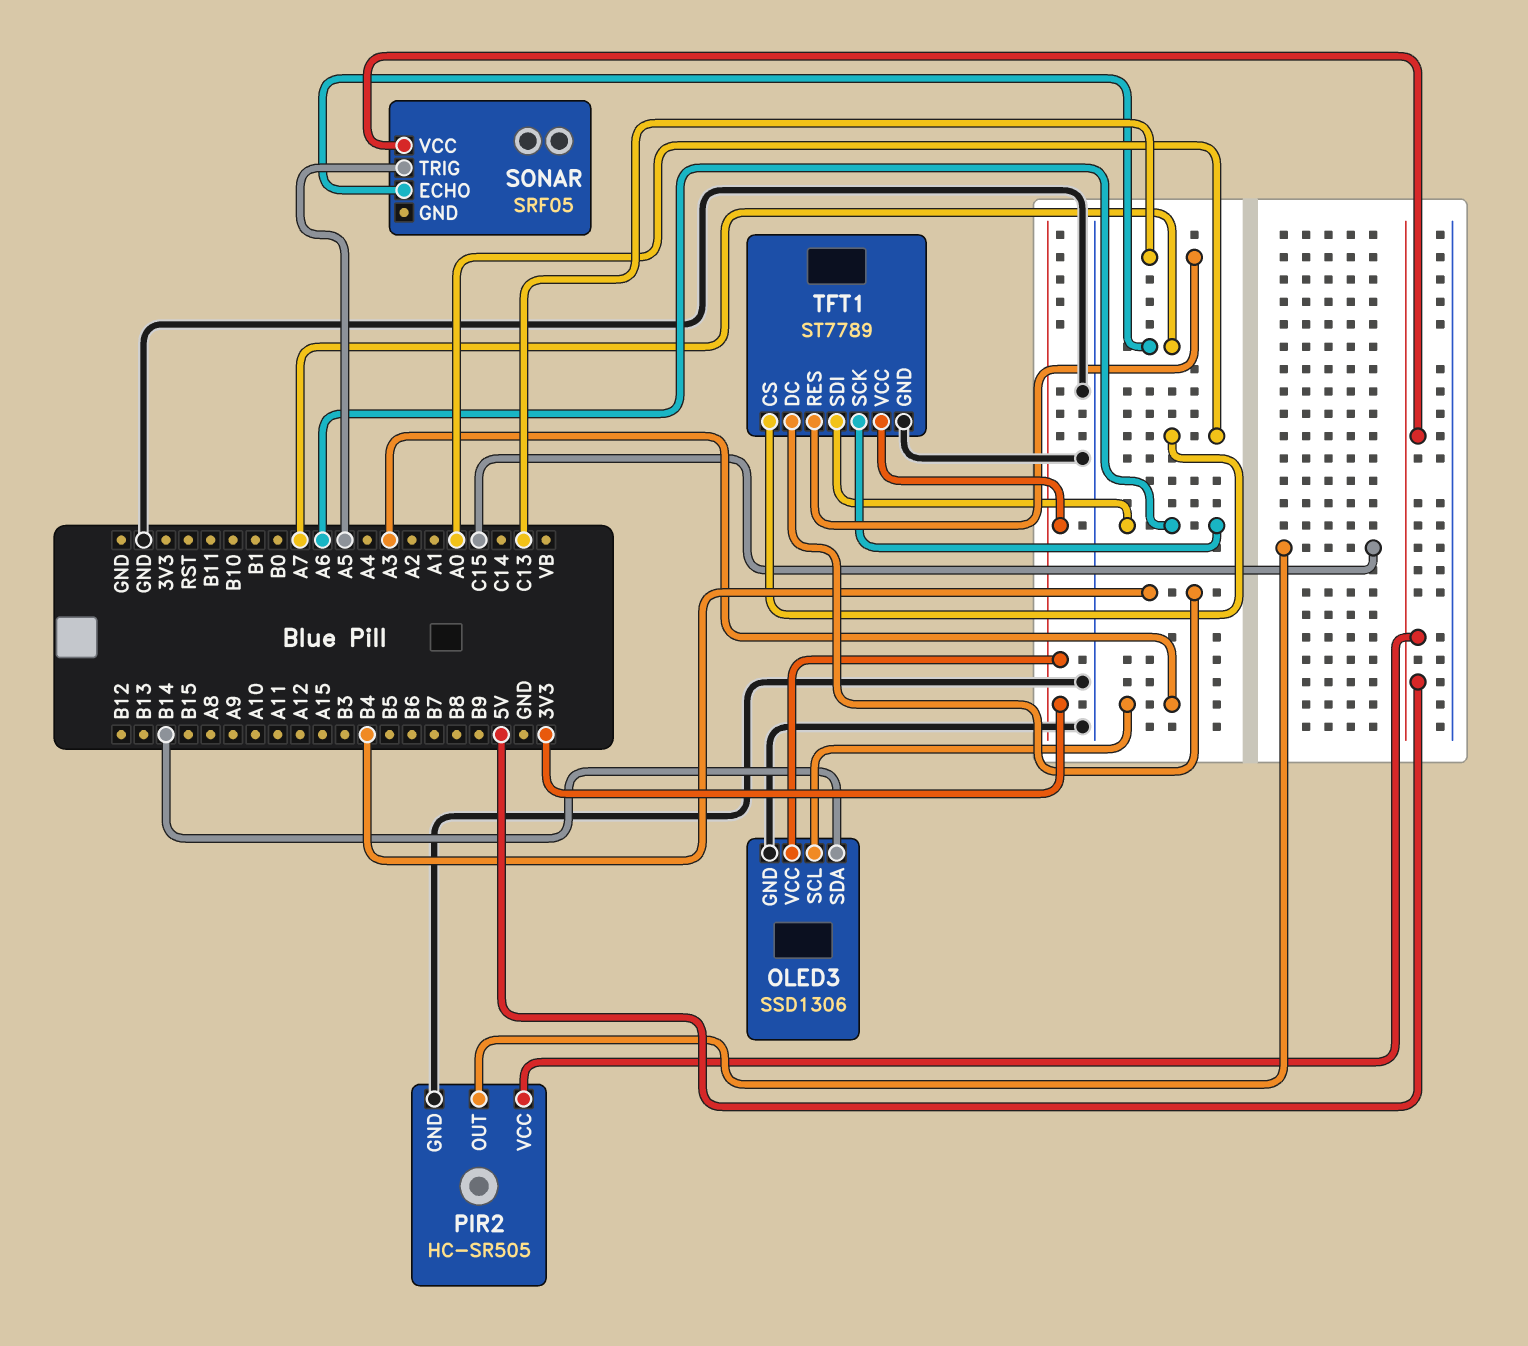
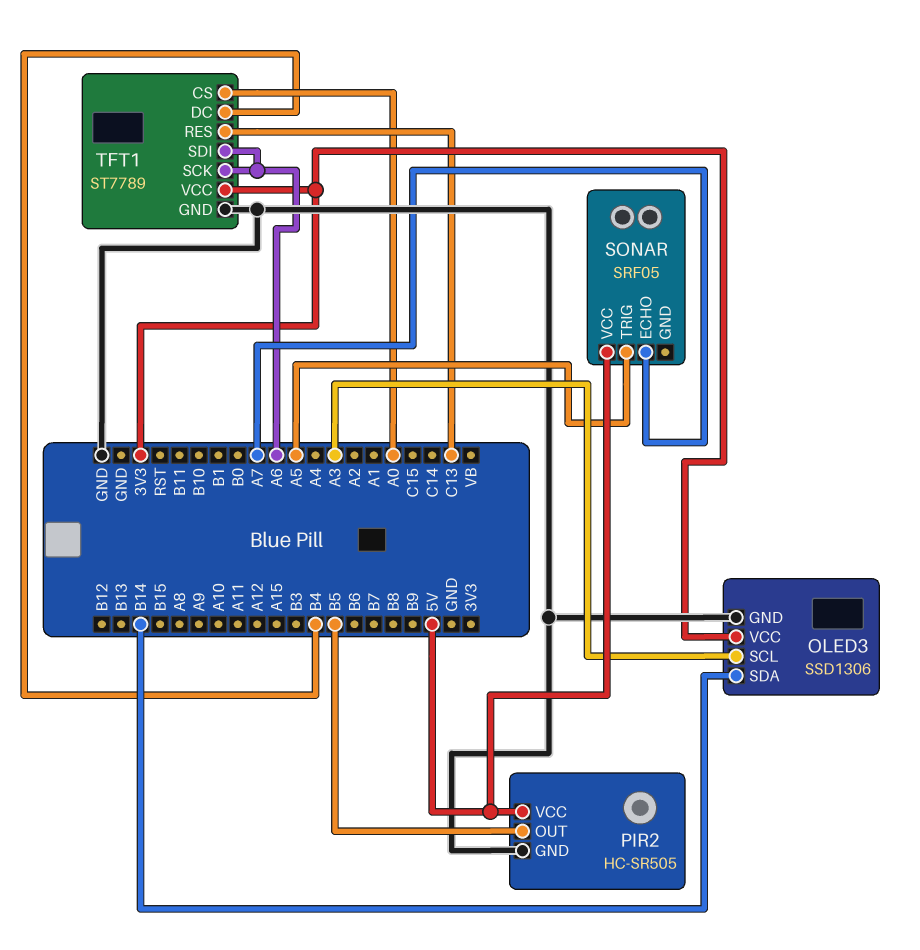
PIR2 pin OUT: C15 -> B5

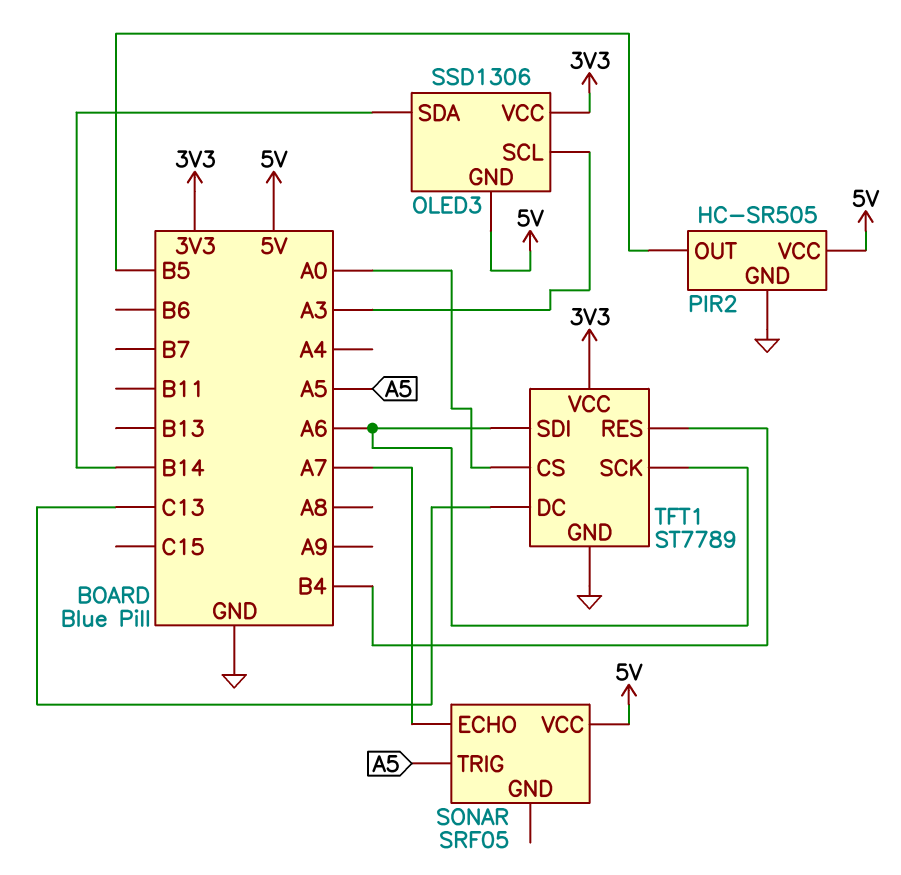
OLED3 pin GND: GND -> 5V
TFT1 pin DC: B4 -> C13
TFT1 pin RES: C13 -> B4

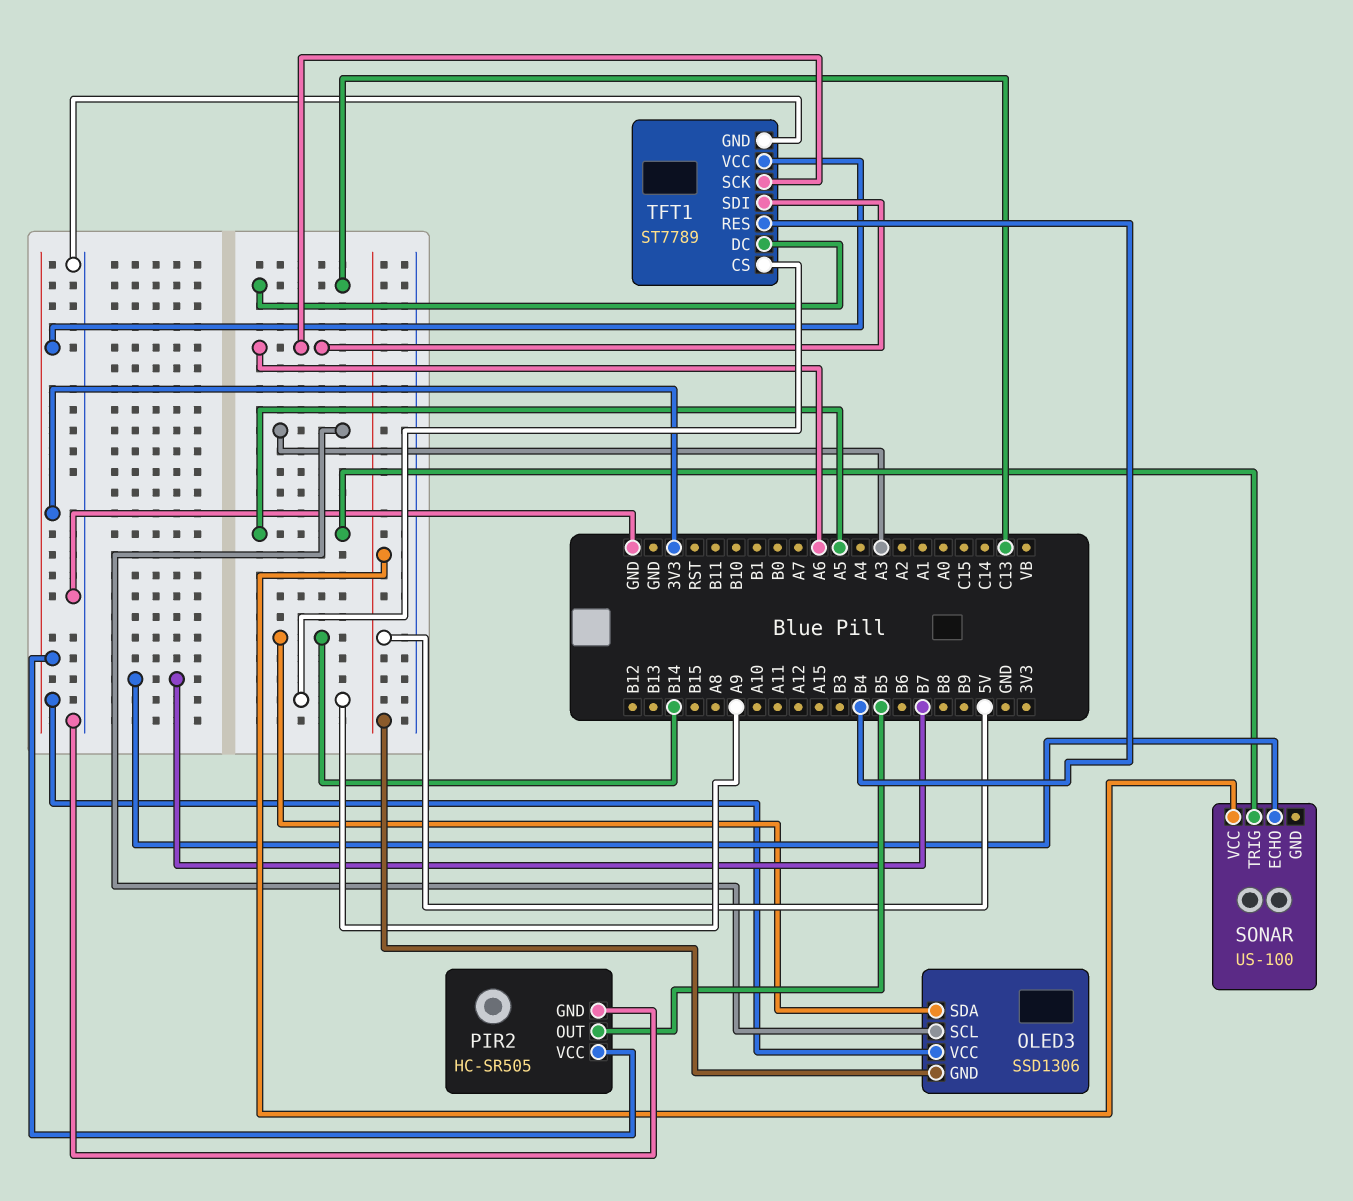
PIR2 pin VCC: 5V -> 3V3
SONAR: SRF05 -> US-100
SONAR pin ECHO: A7 -> B7
TFT1 pin CS: A0 -> A9

